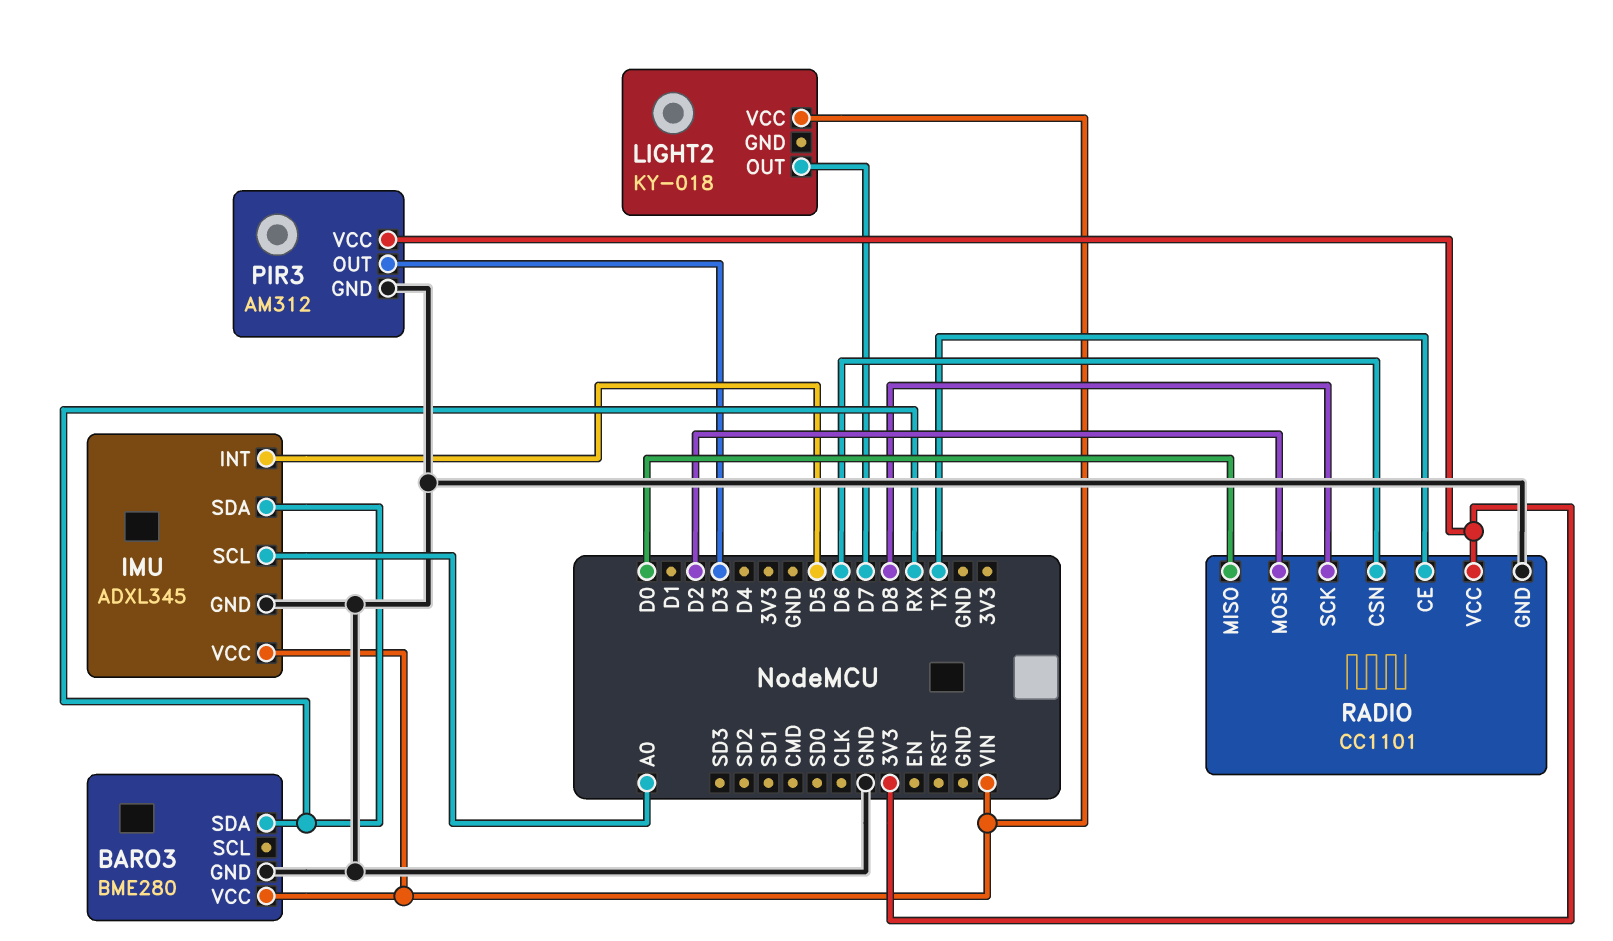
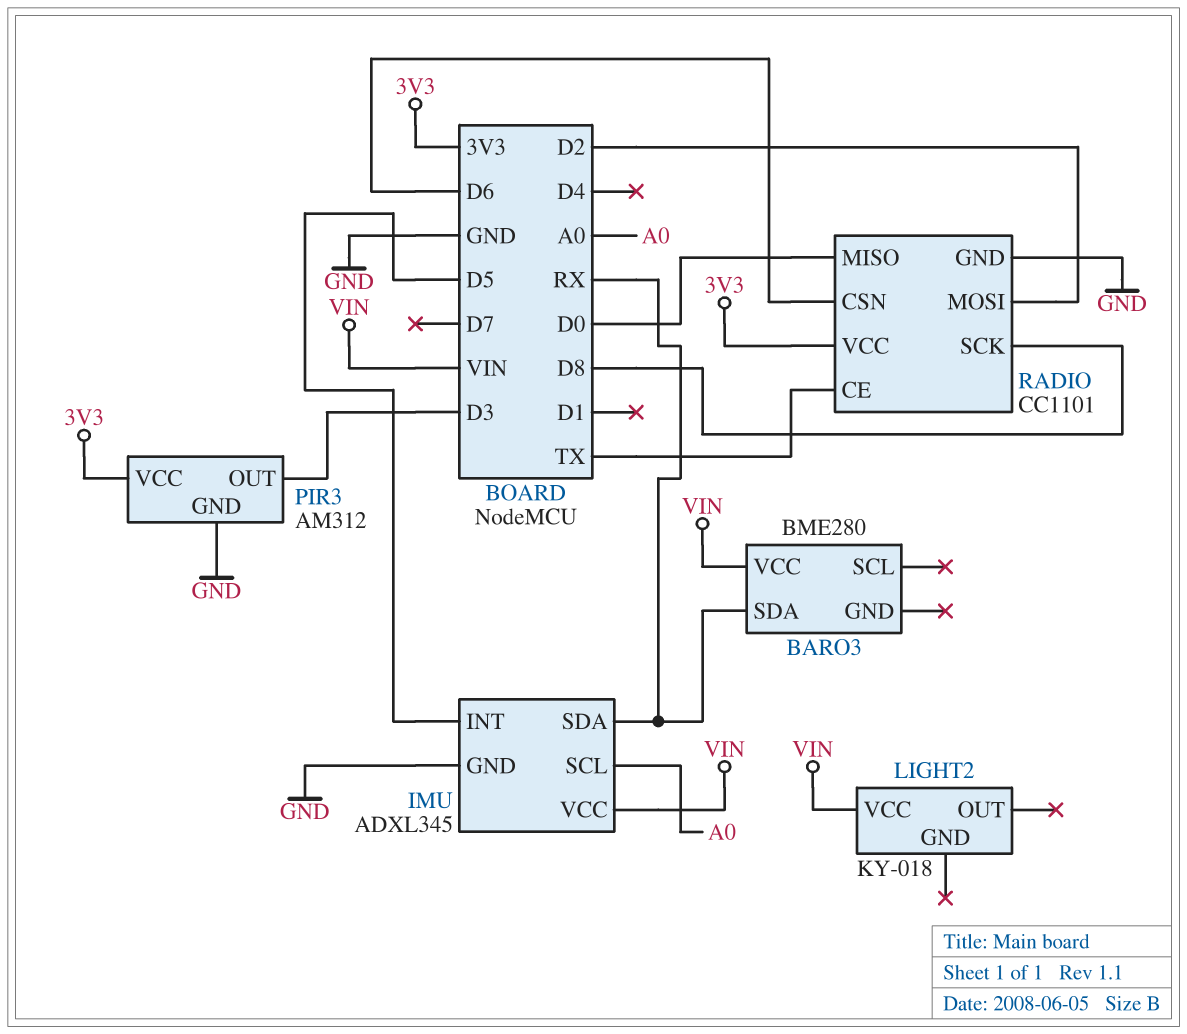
BARO3 pin GND: GND -> none
LIGHT2 pin OUT: D7 -> none

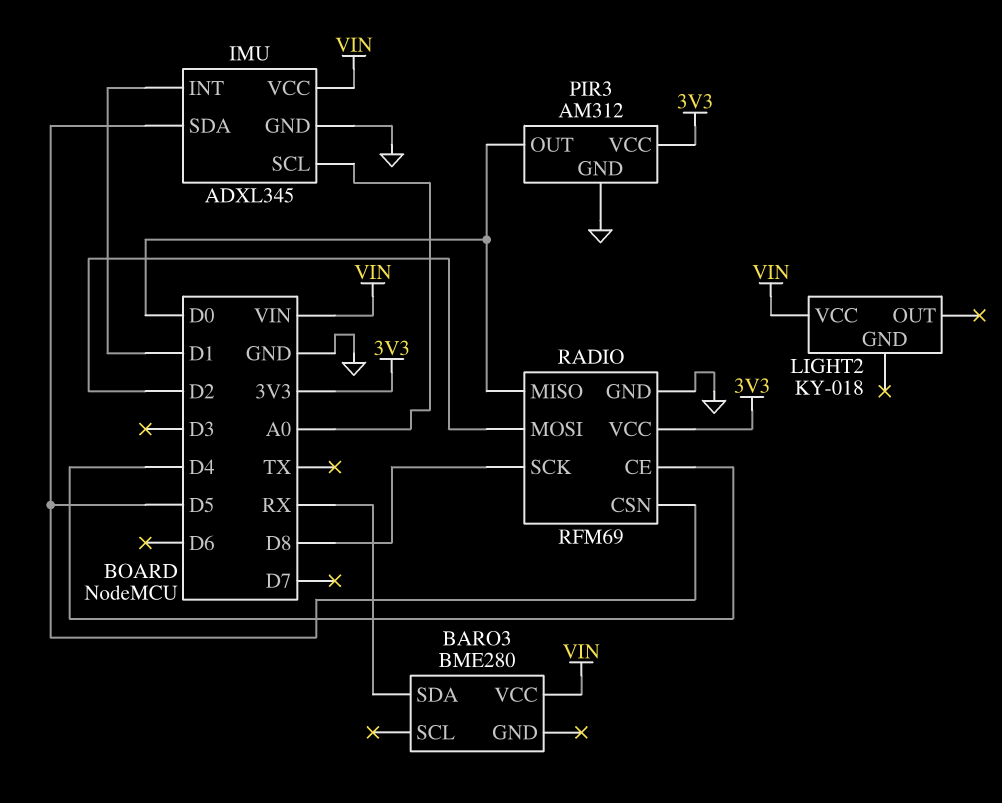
IMU pin INT: D5 -> D1
IMU pin SDA: RX -> D5
PIR3 pin OUT: D3 -> D0
RADIO: CC1101 -> RFM69
RADIO pin CE: TX -> D4
RADIO pin CSN: D6 -> D5

